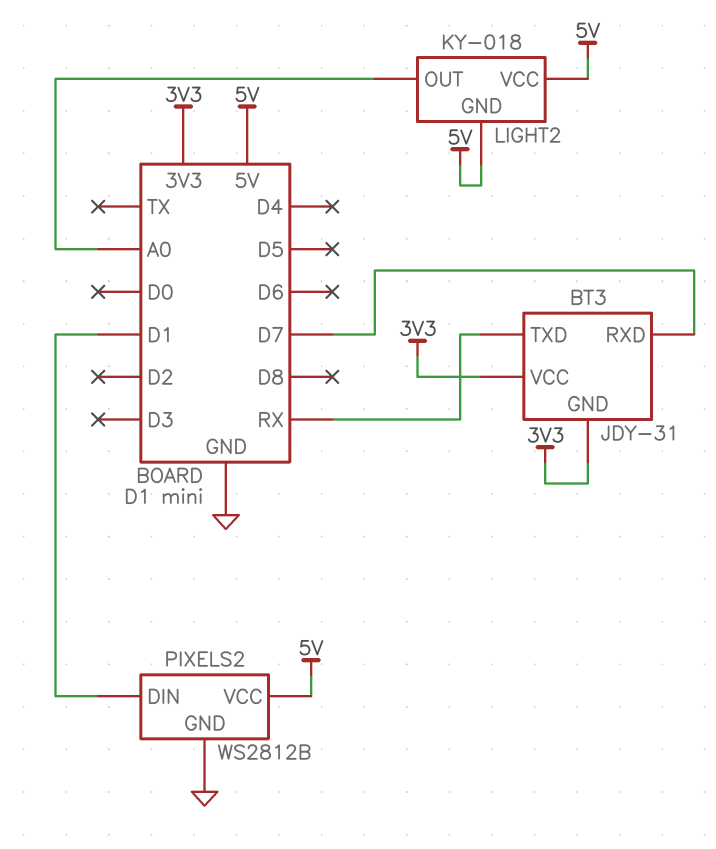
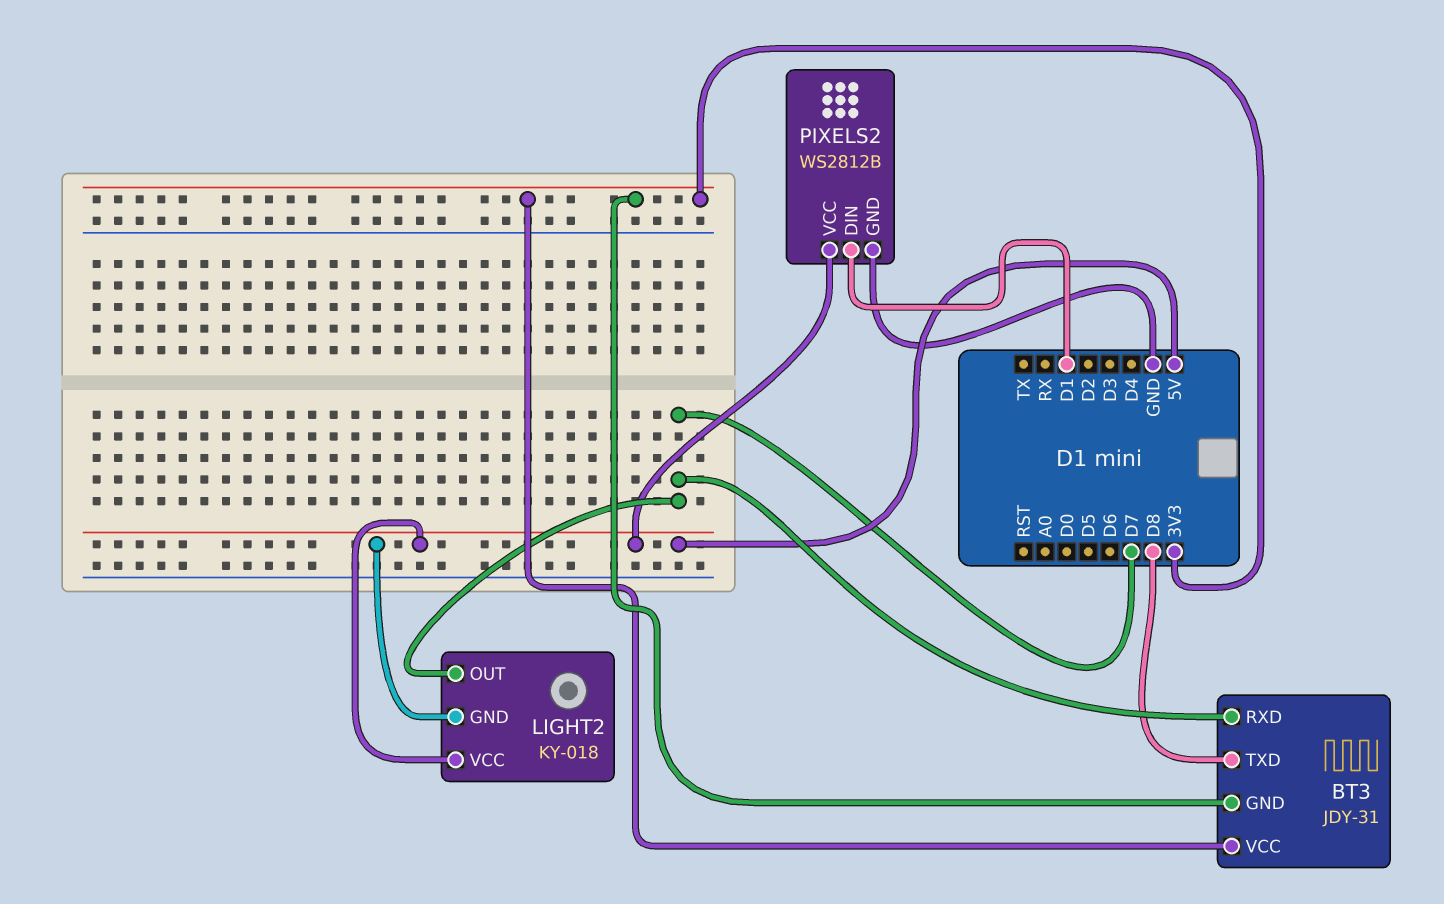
BT3 pin TXD: RX -> D8
LIGHT2 pin OUT: A0 -> D7

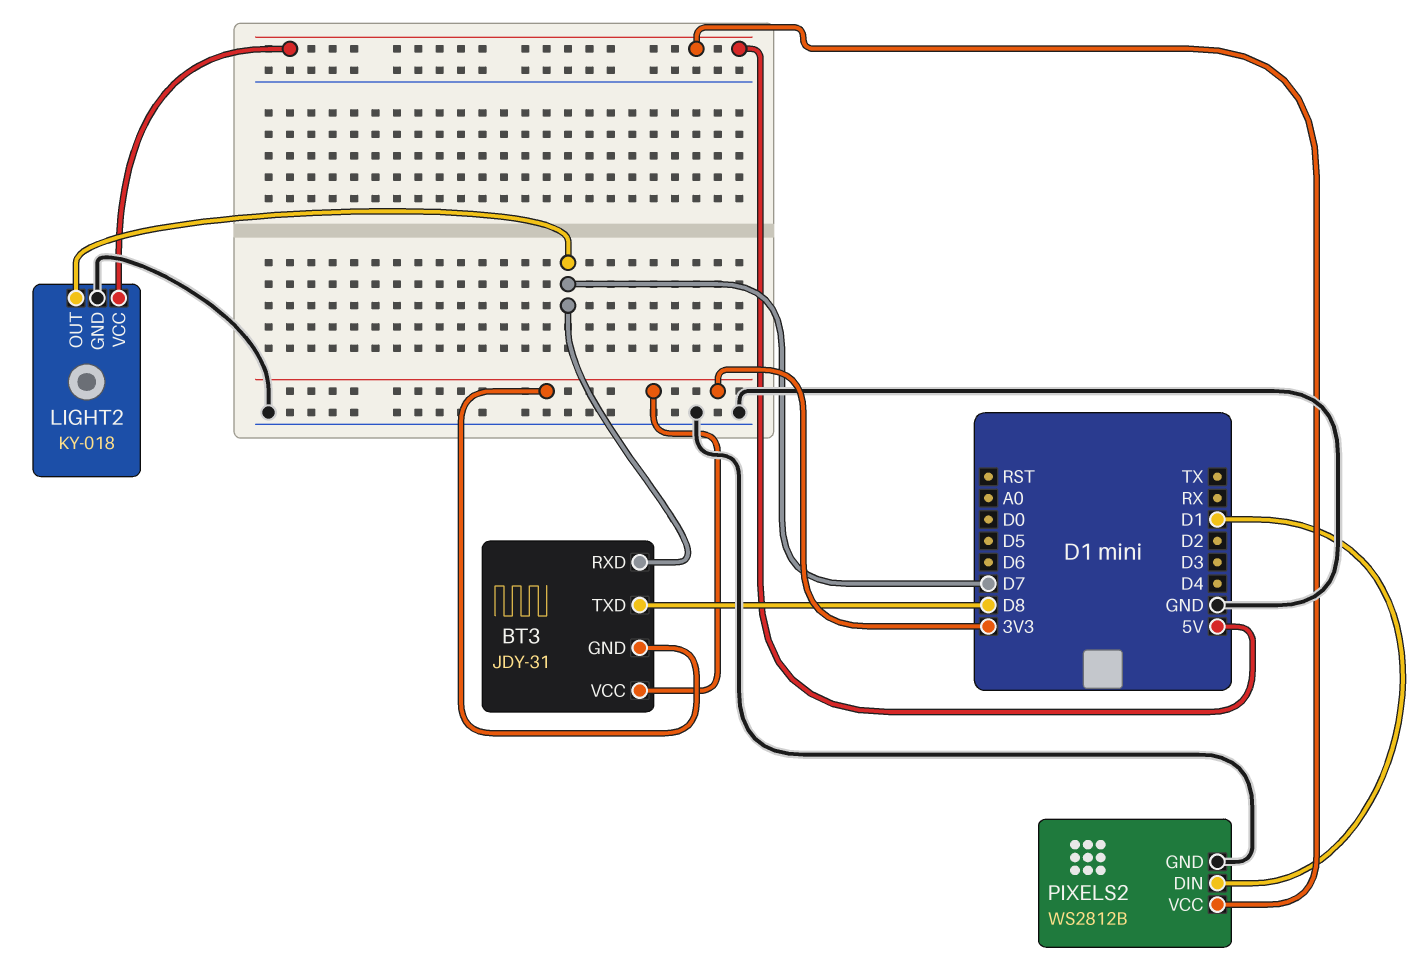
LIGHT2 pin GND: 5V -> GND

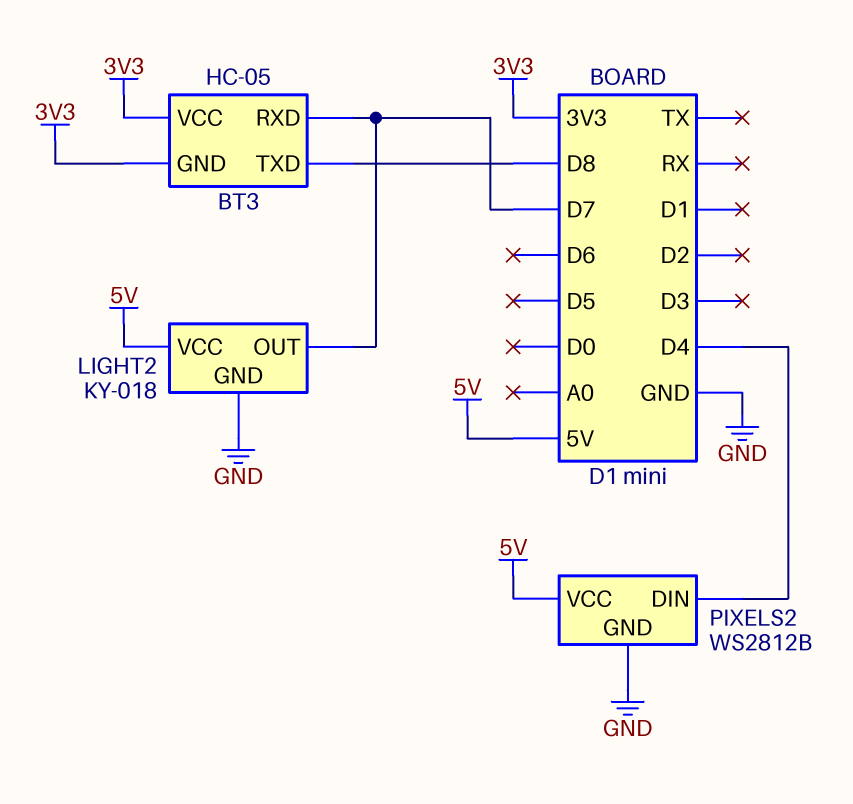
BT3: JDY-31 -> HC-05
PIXELS2 pin DIN: D1 -> D4

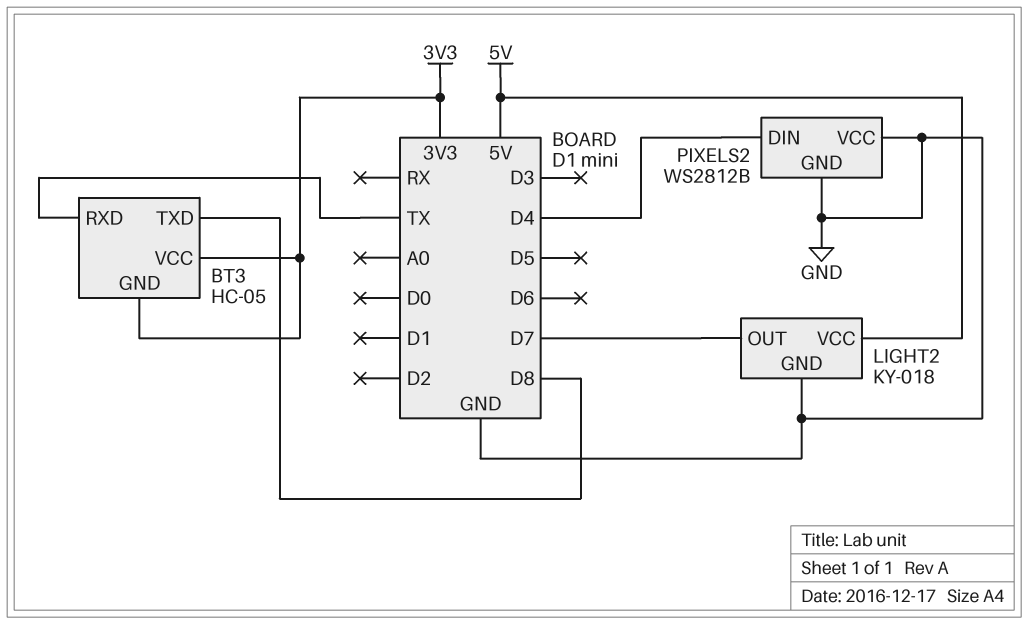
BT3 pin RXD: D7 -> TX
PIXELS2 pin VCC: 5V -> GND

